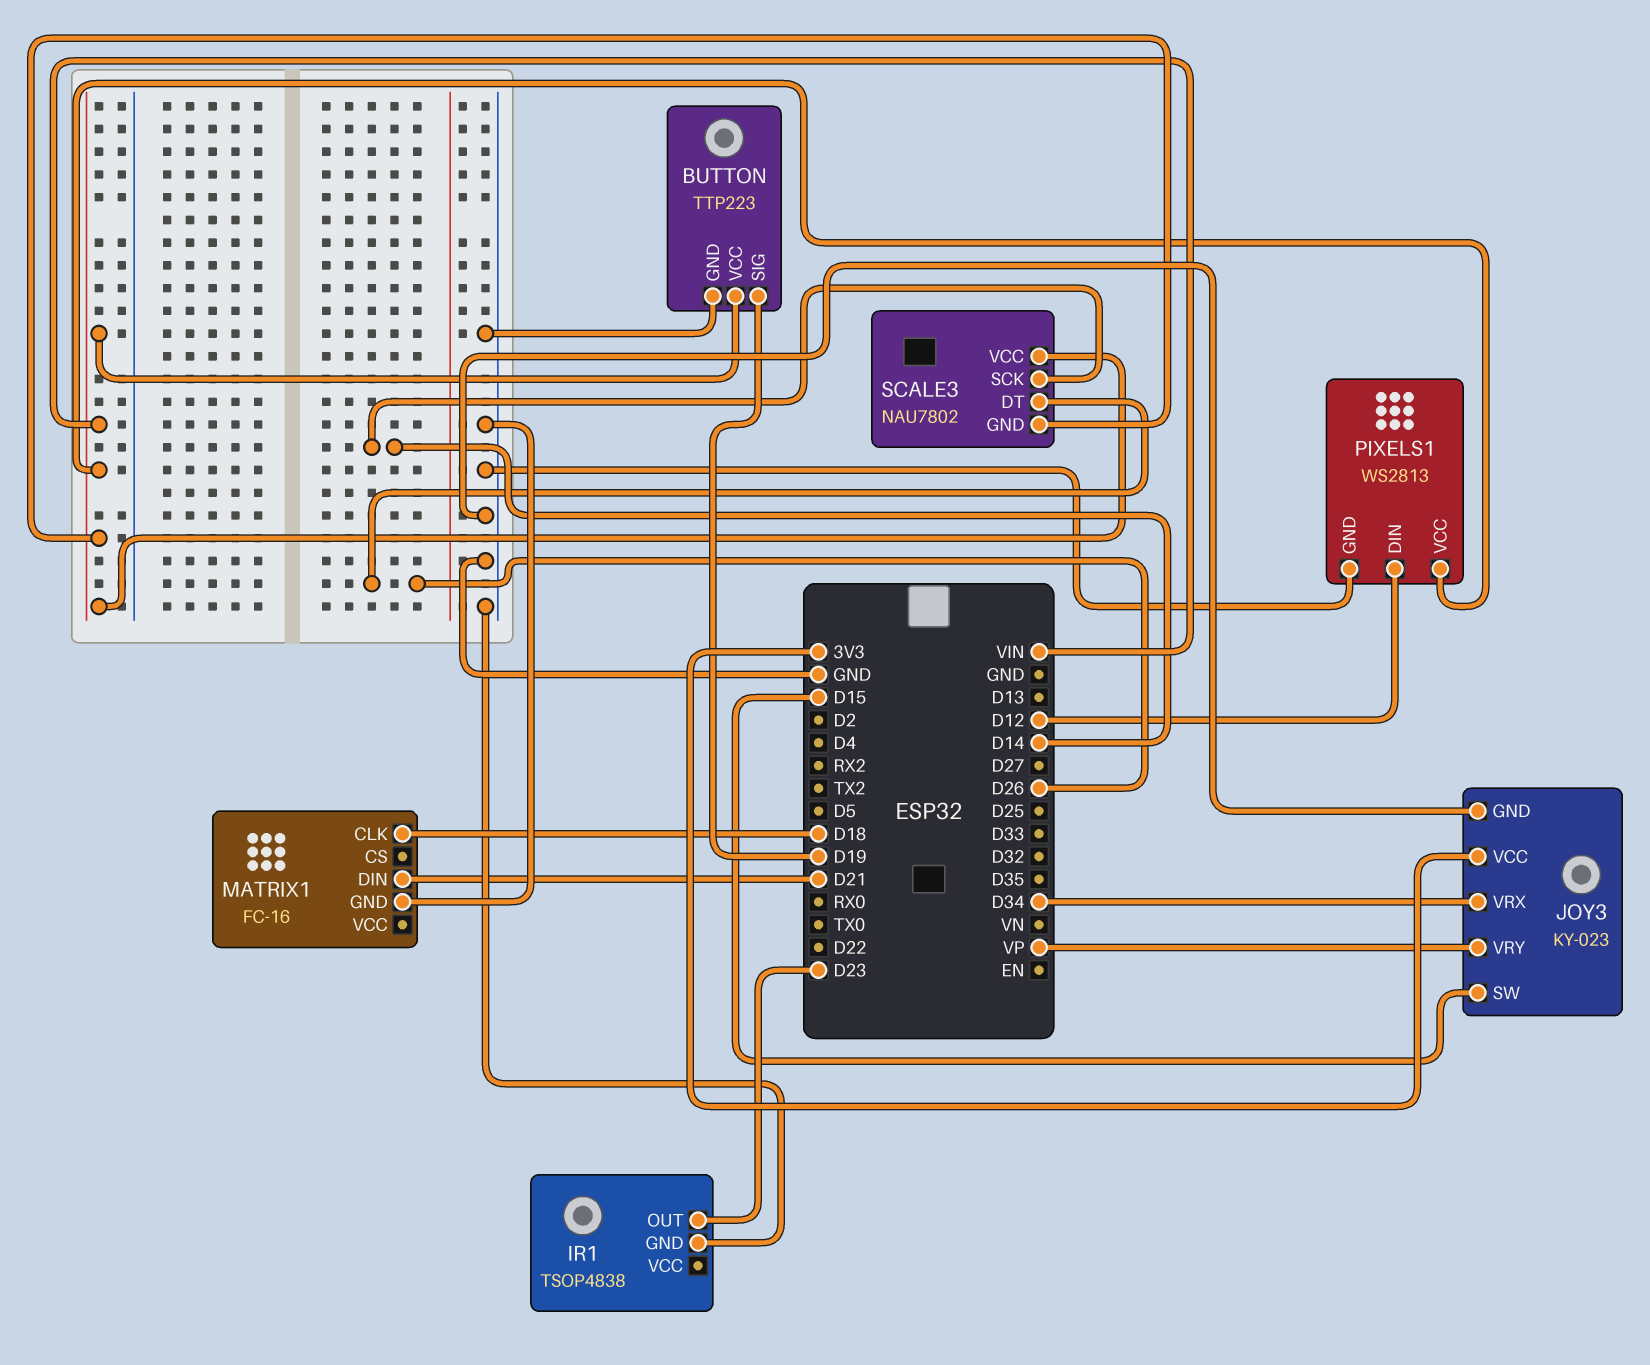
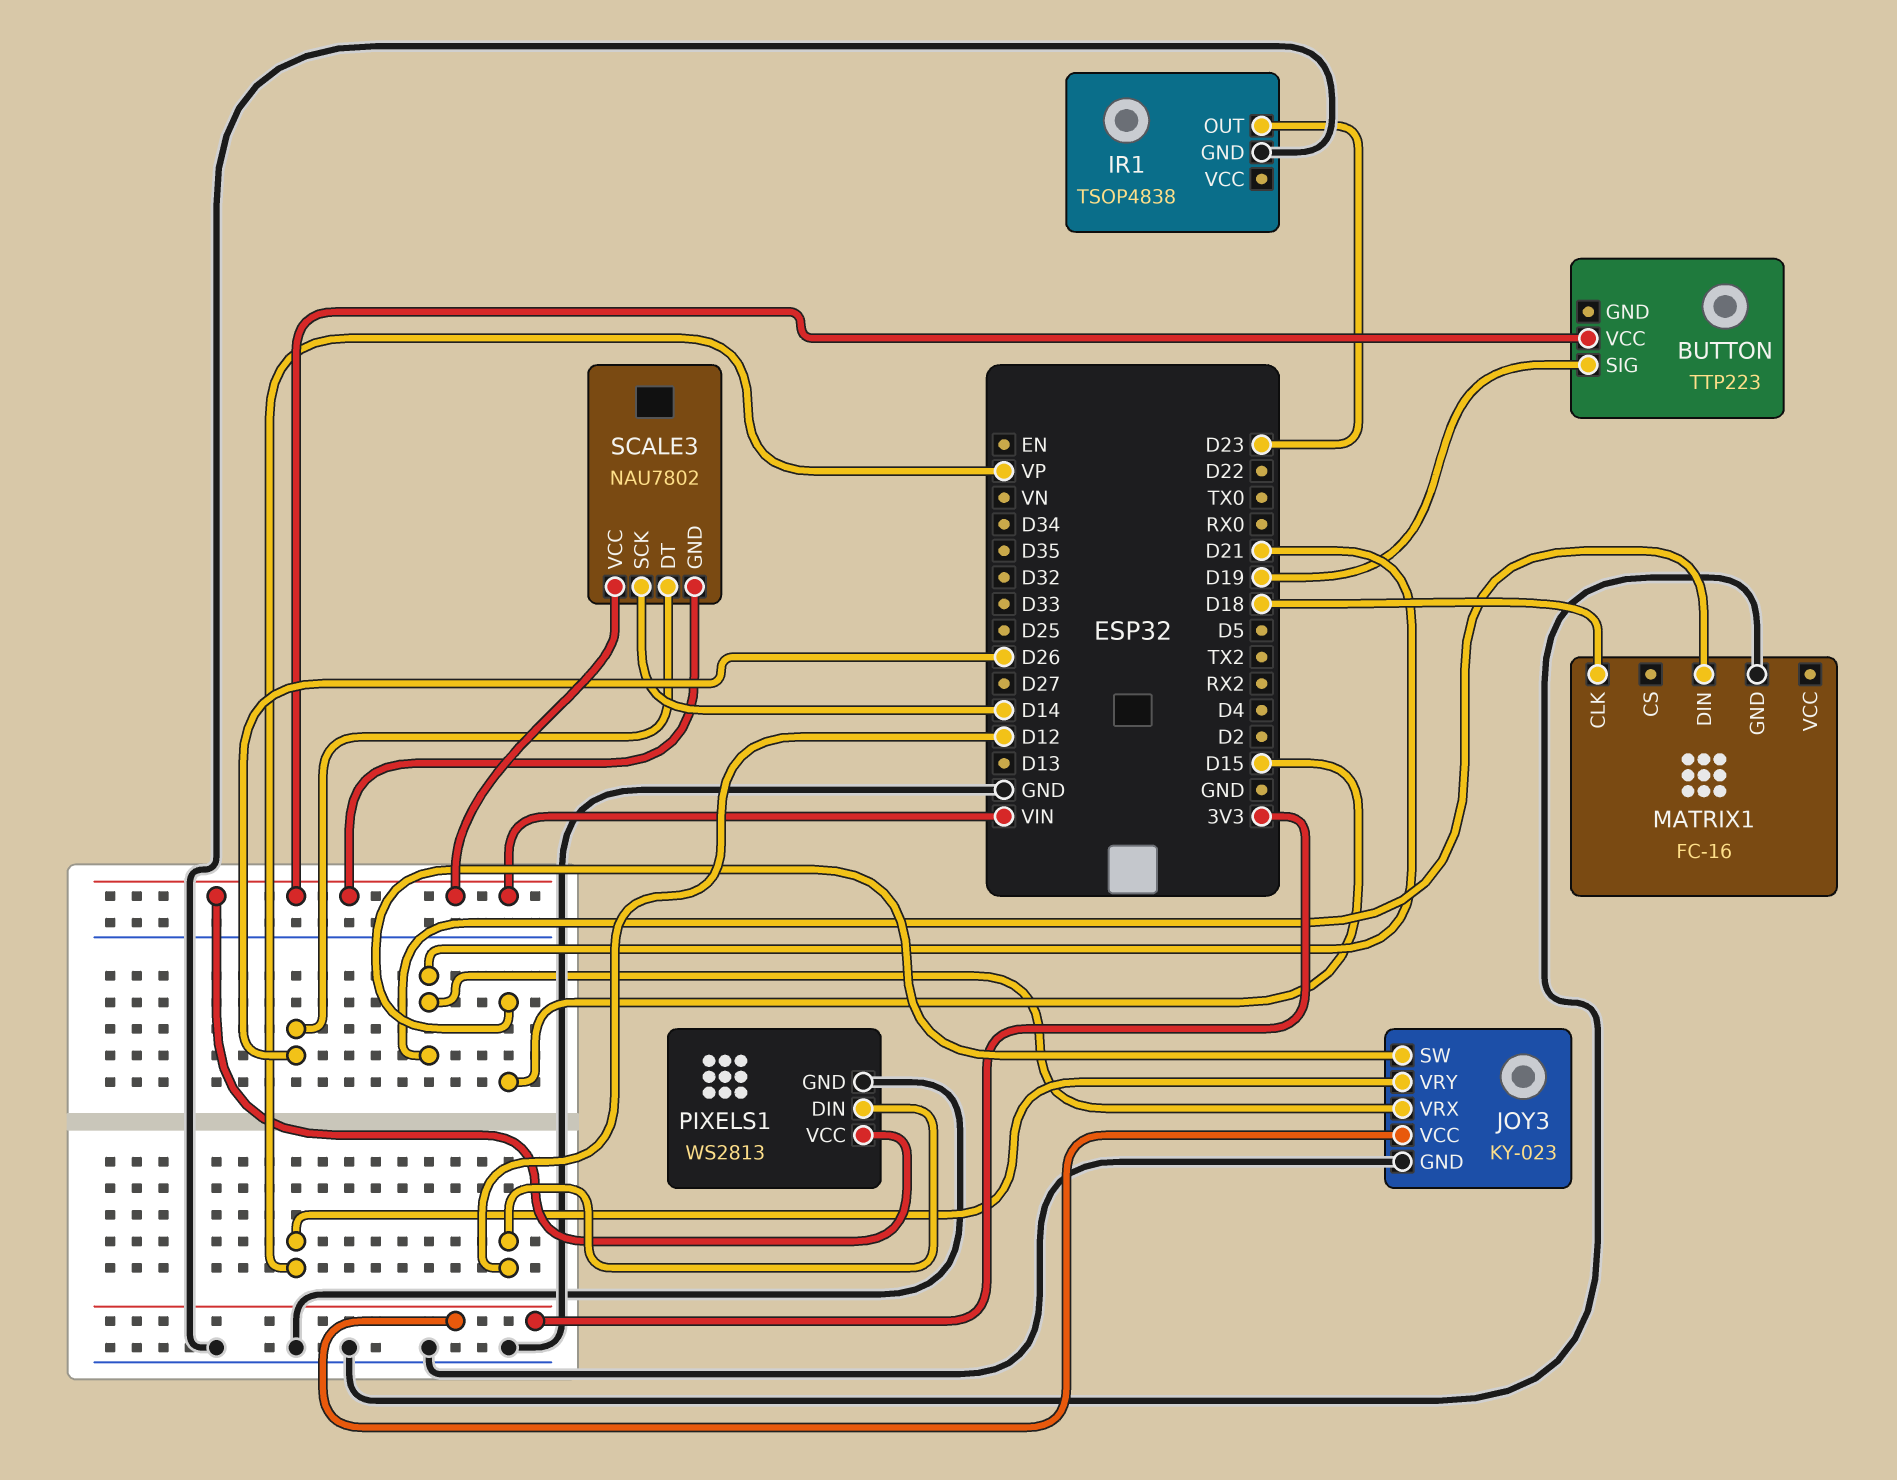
BUTTON pin GND: GND -> none
JOY3 pin VRX: D34 -> D21

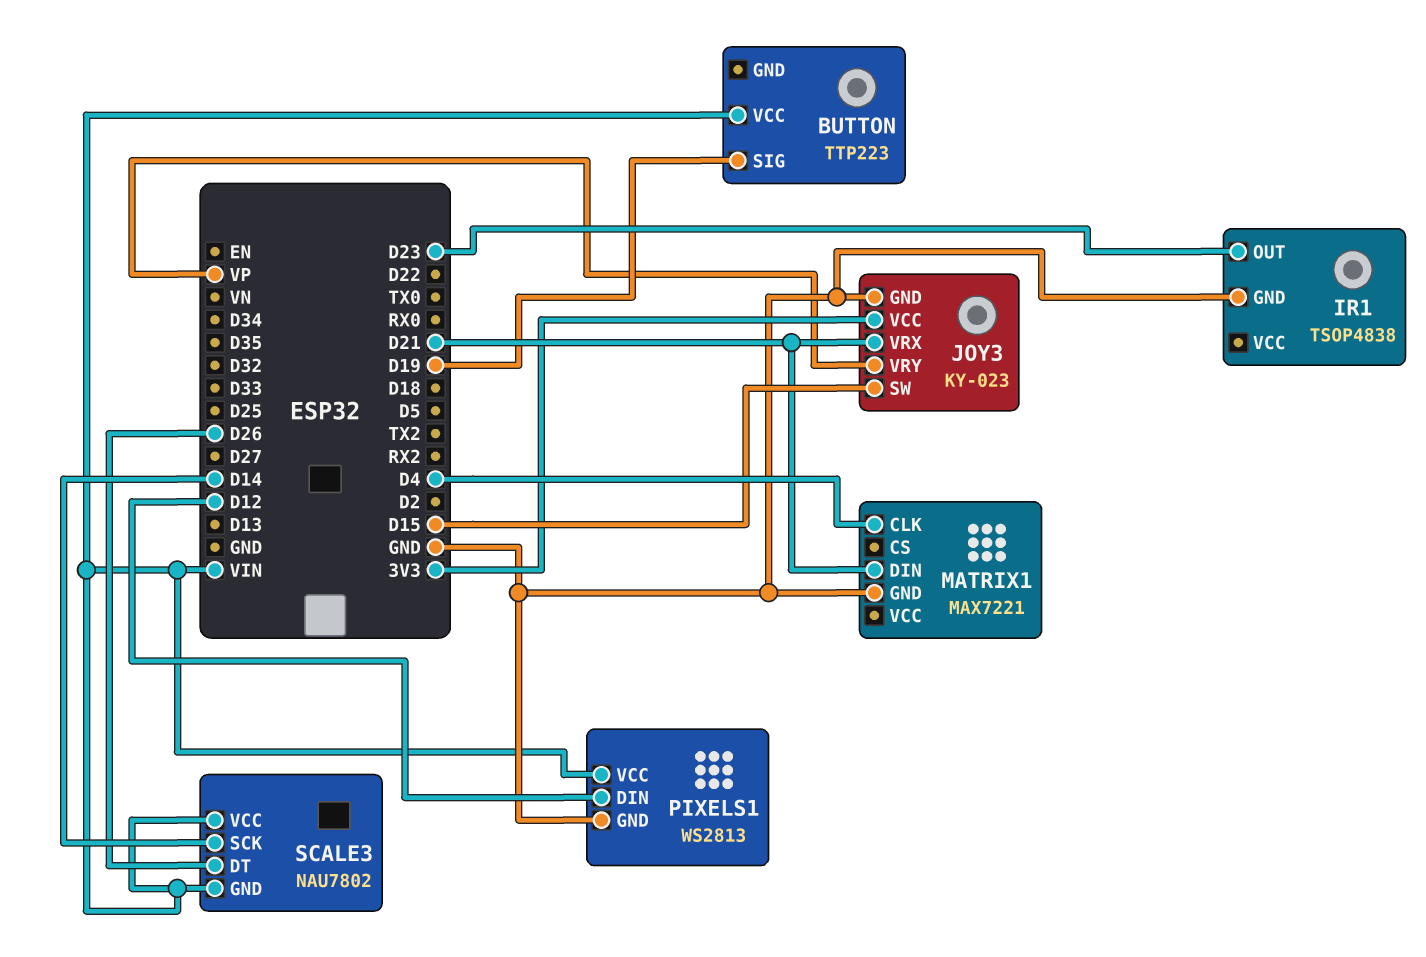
MATRIX1: FC-16 -> MAX7221
MATRIX1 pin CLK: D18 -> D4

